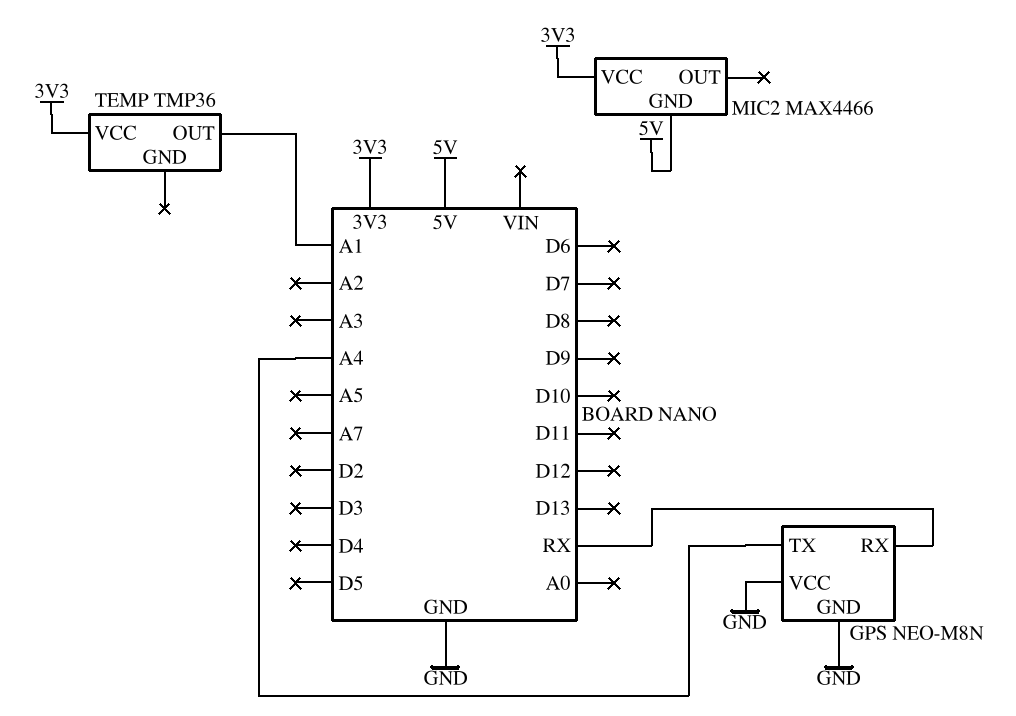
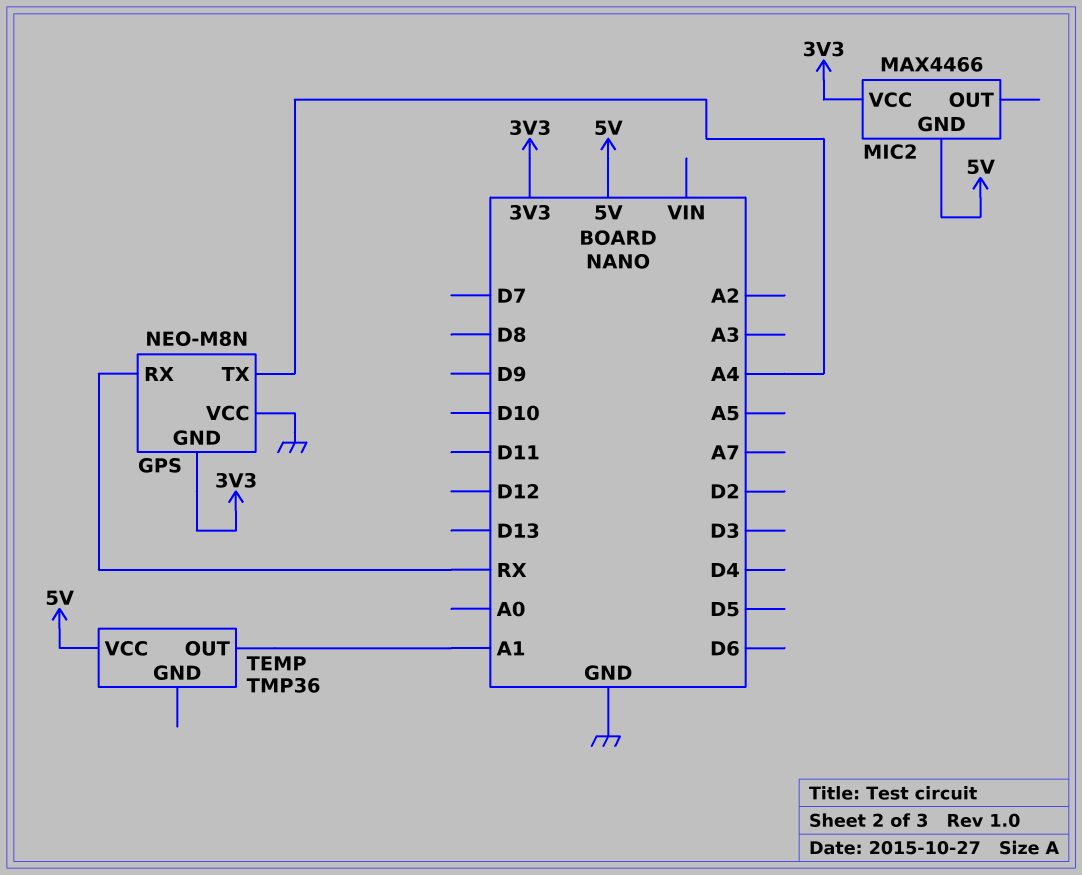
GPS pin GND: GND -> 3V3
TEMP pin VCC: 3V3 -> 5V

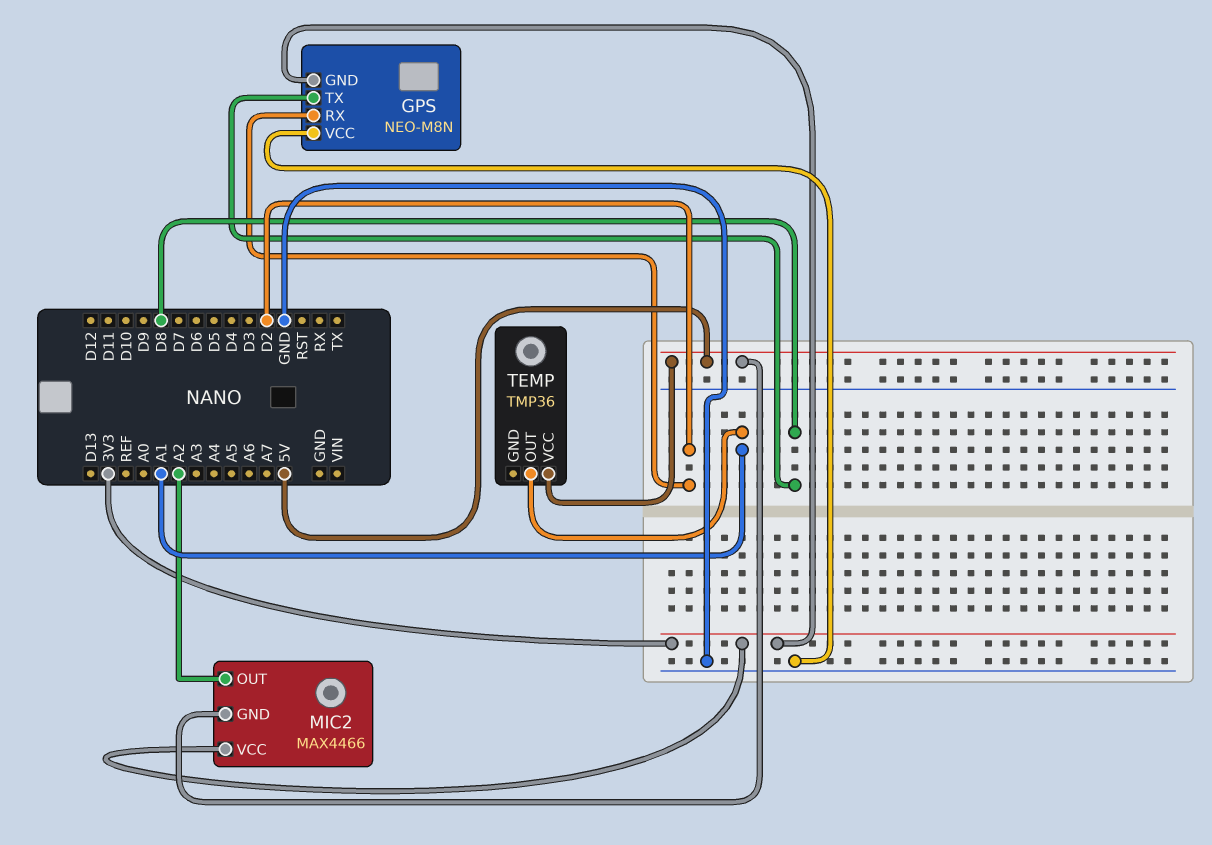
GPS pin RX: RX -> D2
GPS pin TX: A4 -> D8
MIC2 pin OUT: none -> A2

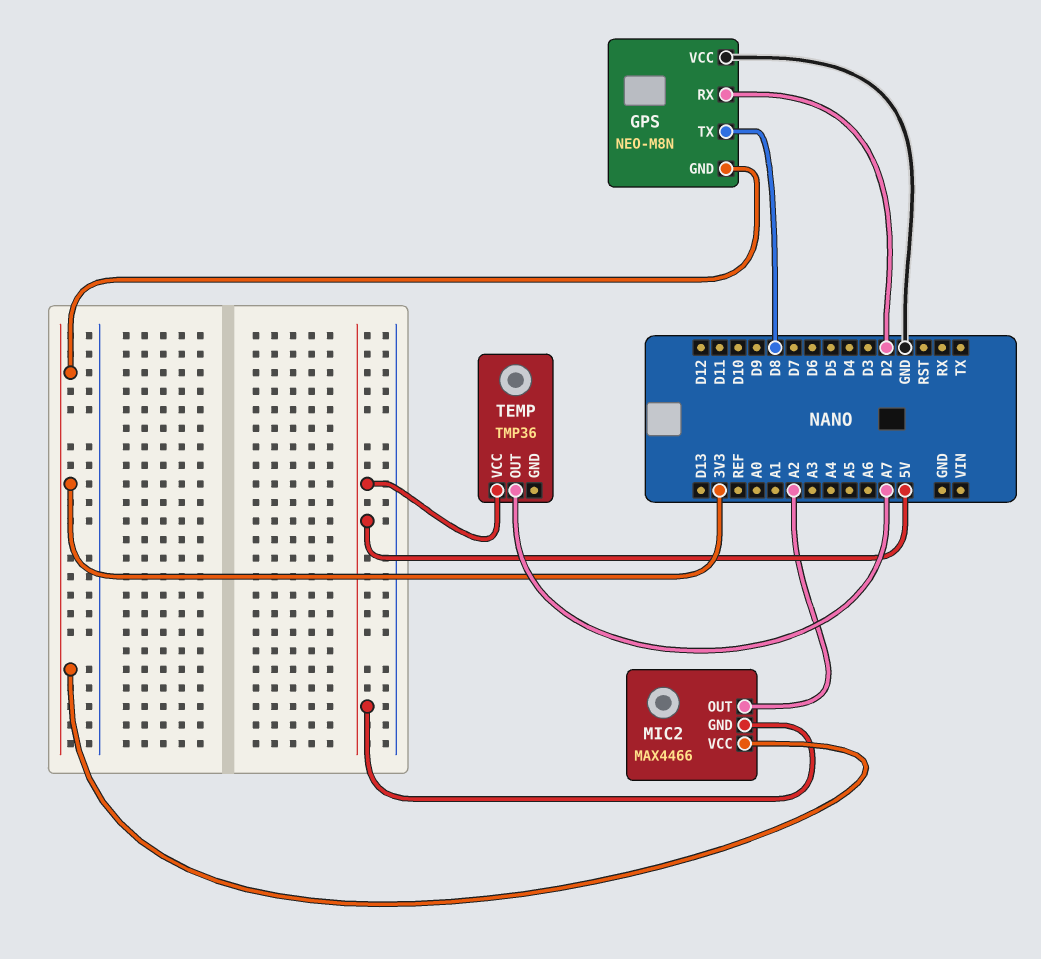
TEMP pin OUT: A1 -> A7

